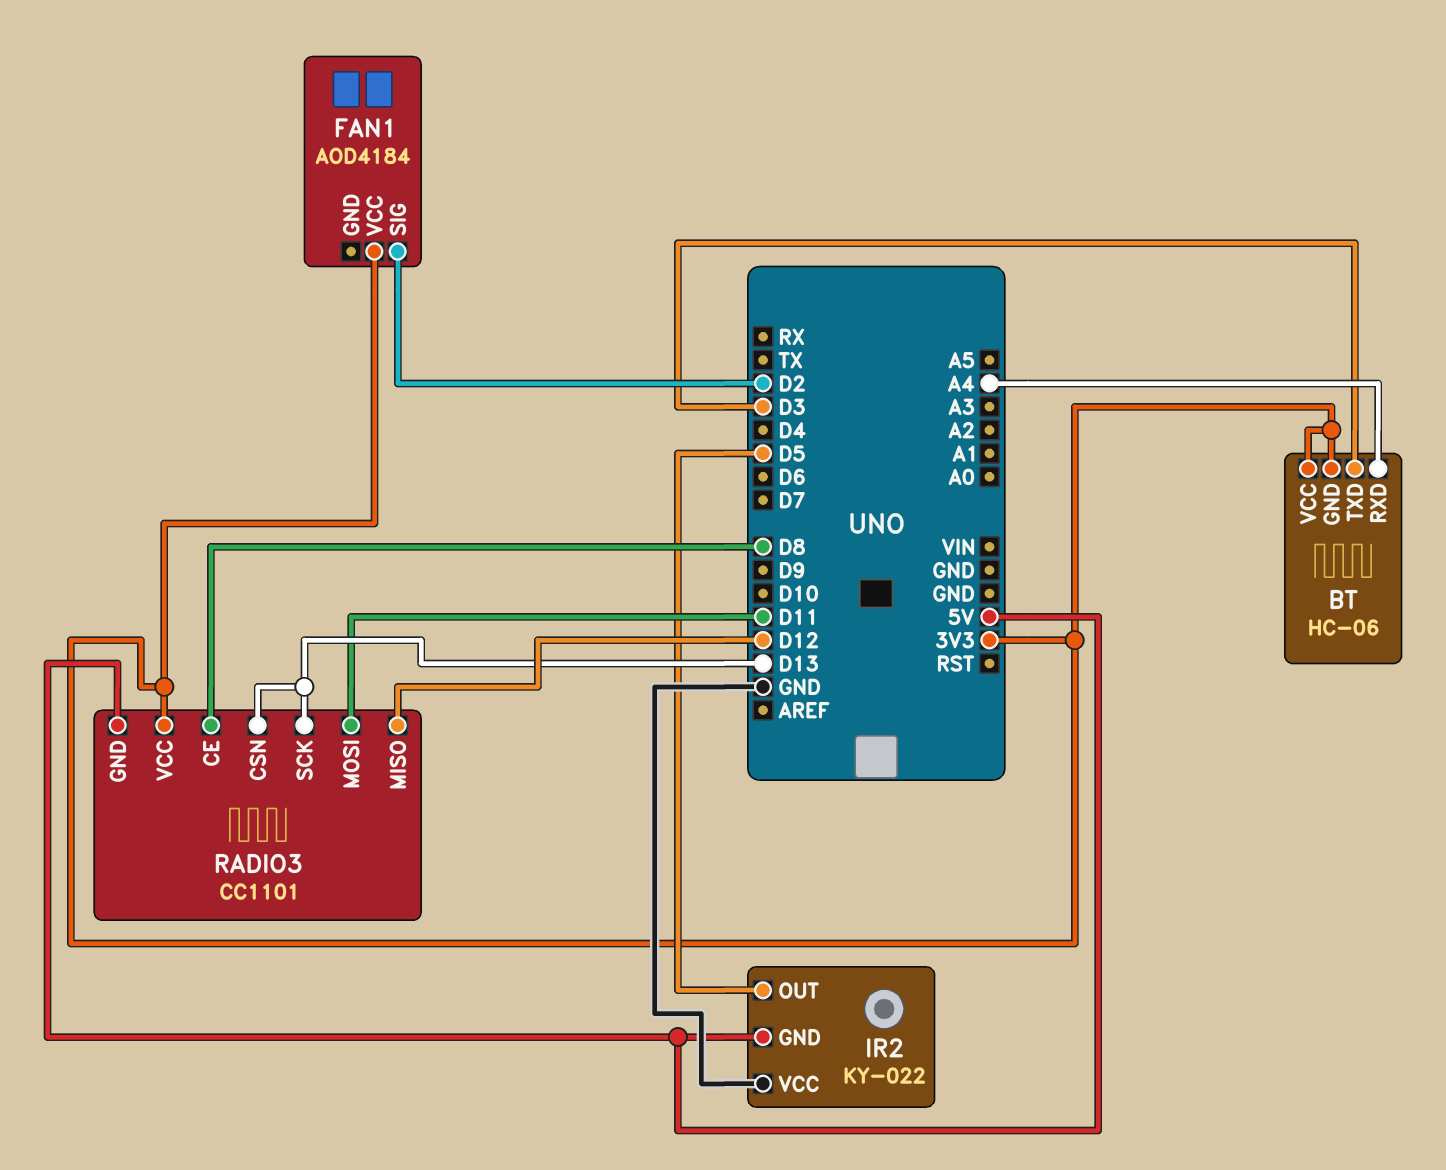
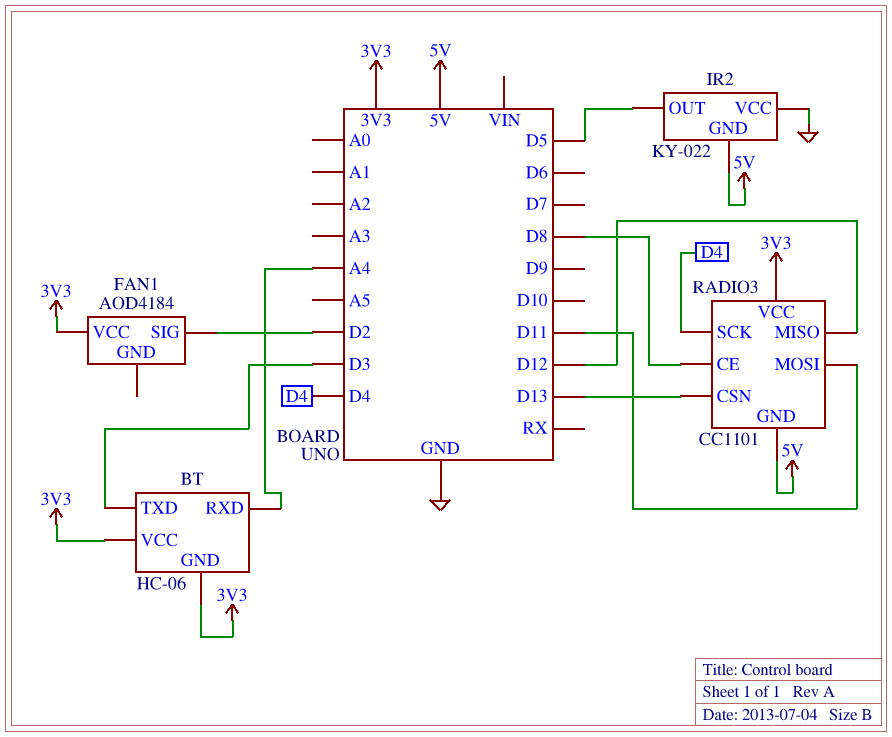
RADIO3 pin SCK: D13 -> D4

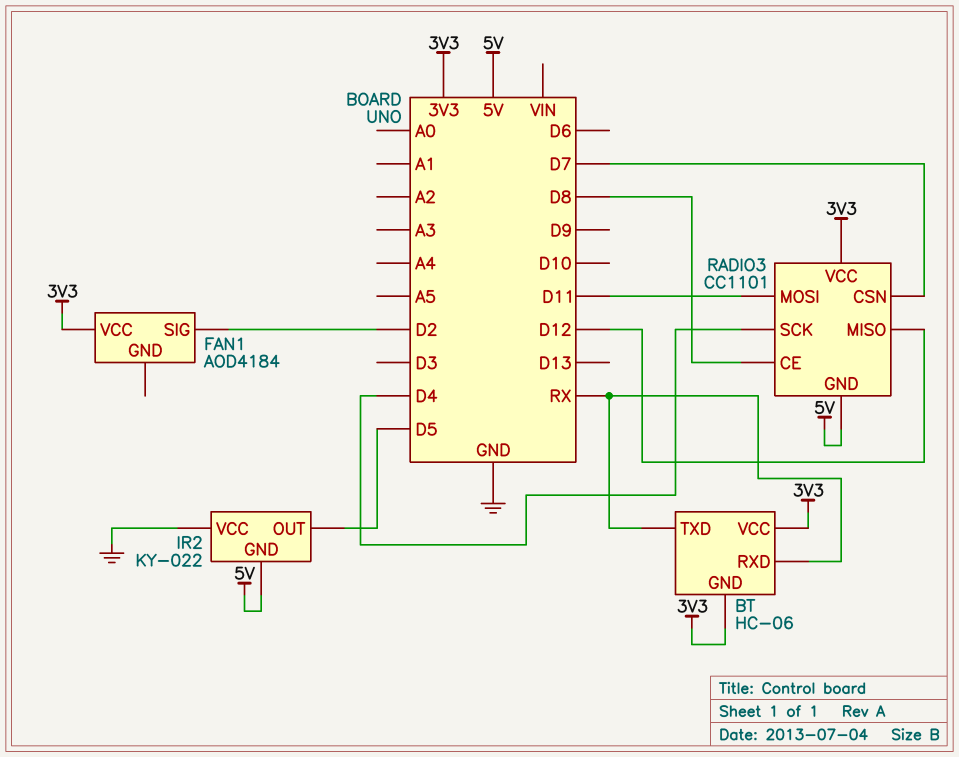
BT pin RXD: A4 -> RX
BT pin TXD: D3 -> RX
RADIO3 pin CSN: D13 -> D7

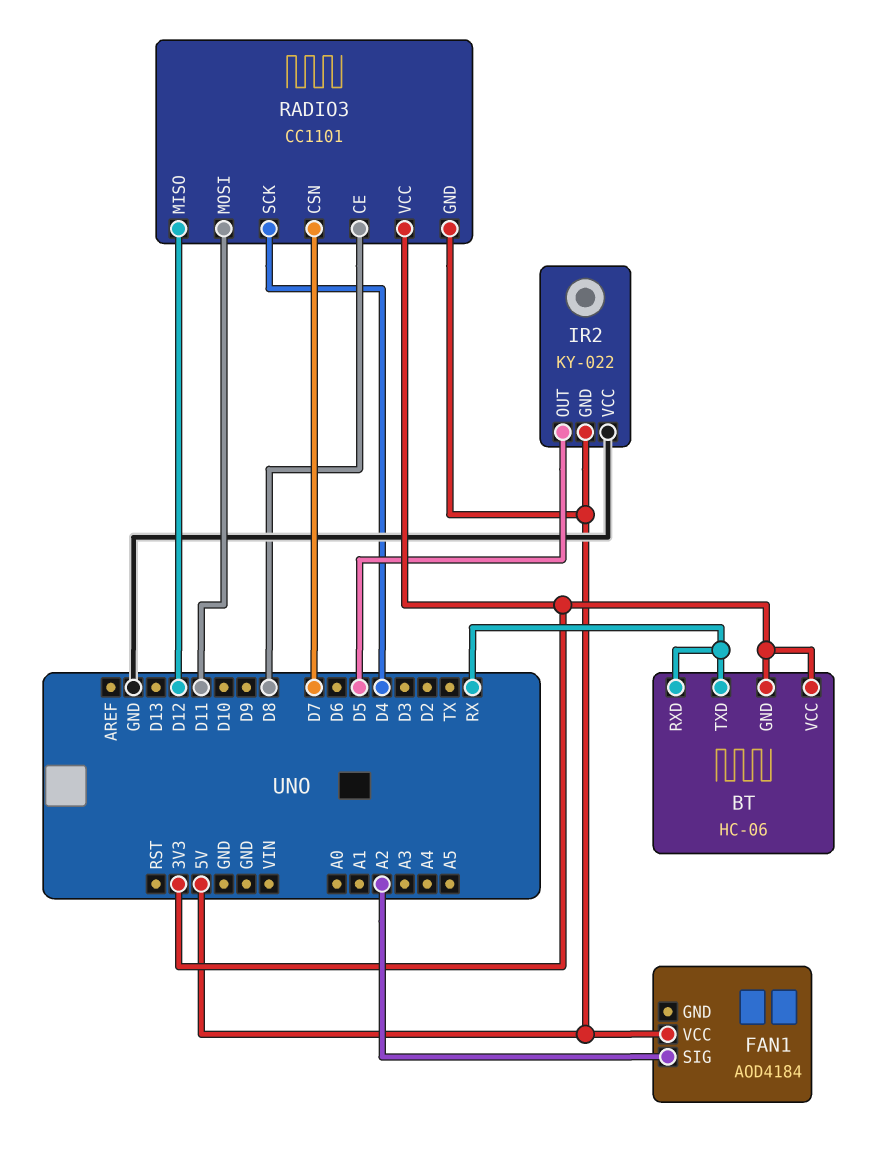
FAN1 pin SIG: D2 -> A2
FAN1 pin VCC: 3V3 -> 5V

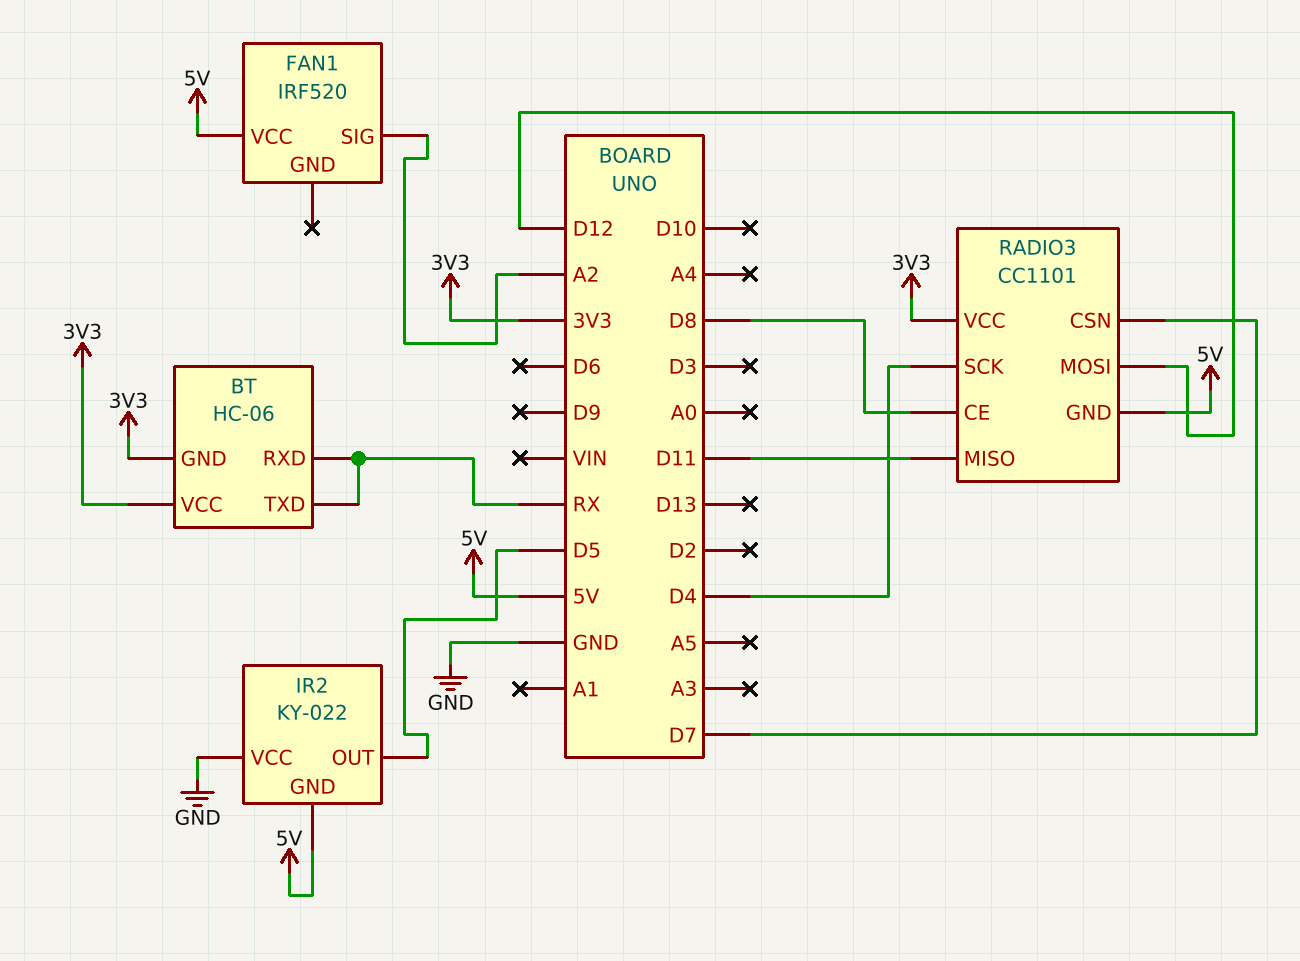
FAN1: AOD4184 -> IRF520
RADIO3 pin MISO: D12 -> D11
RADIO3 pin MOSI: D11 -> D12

